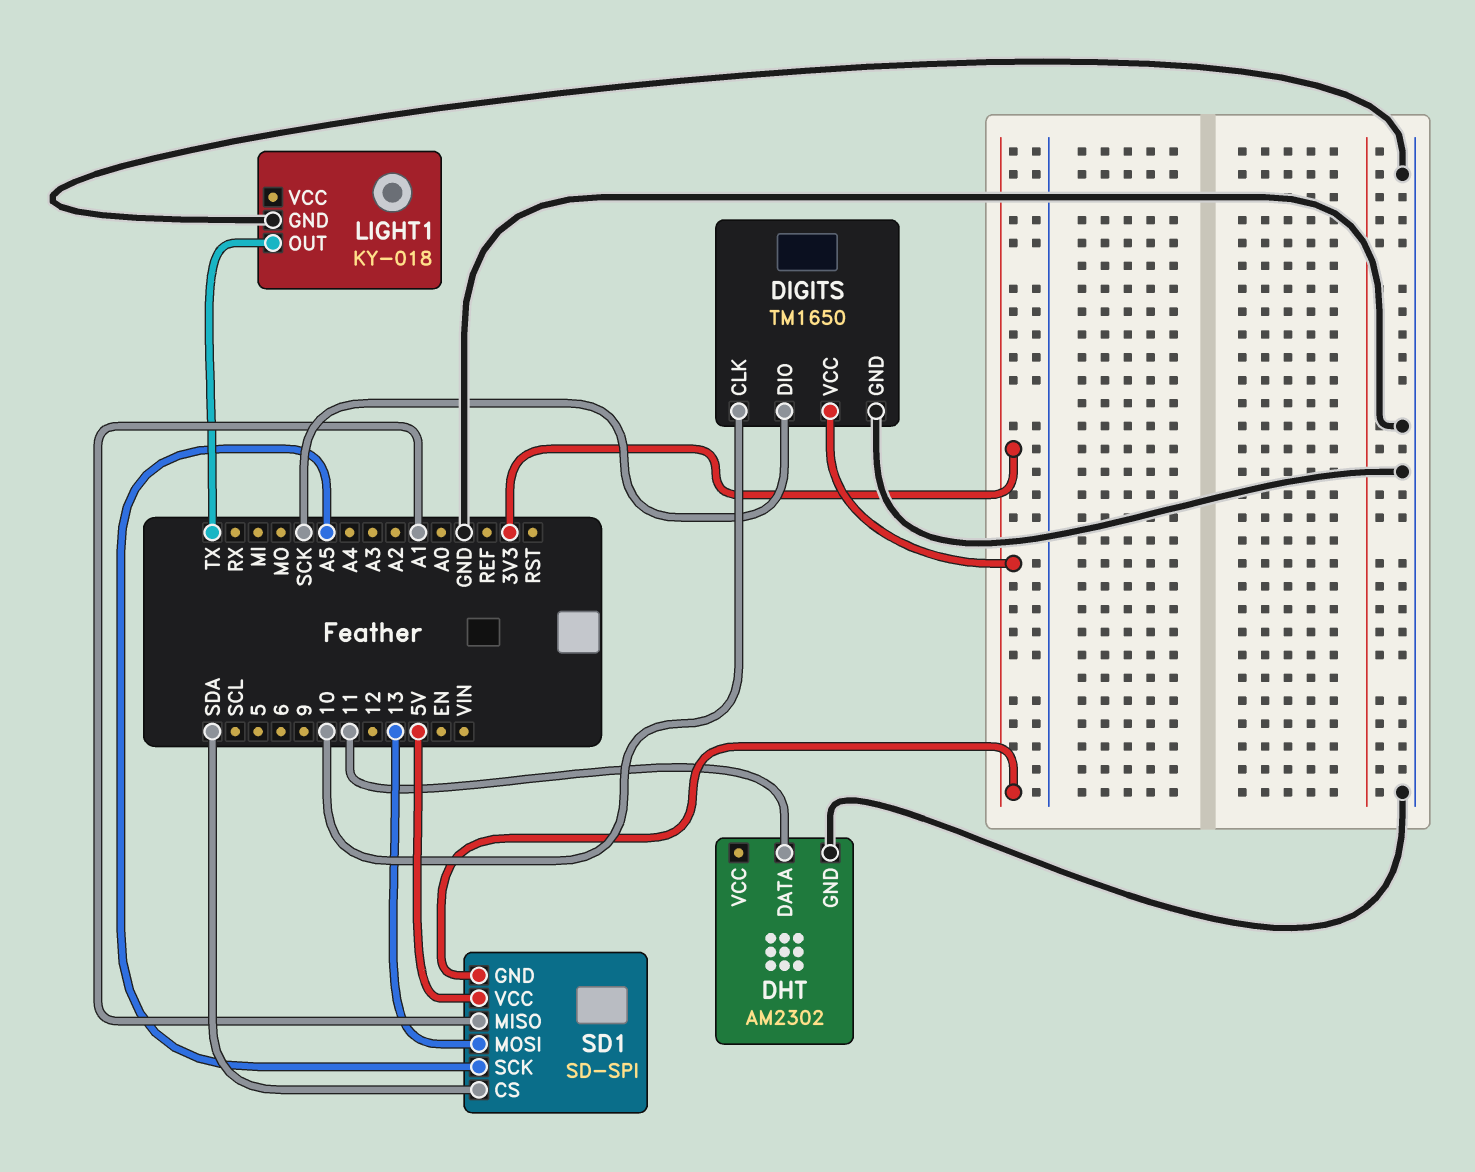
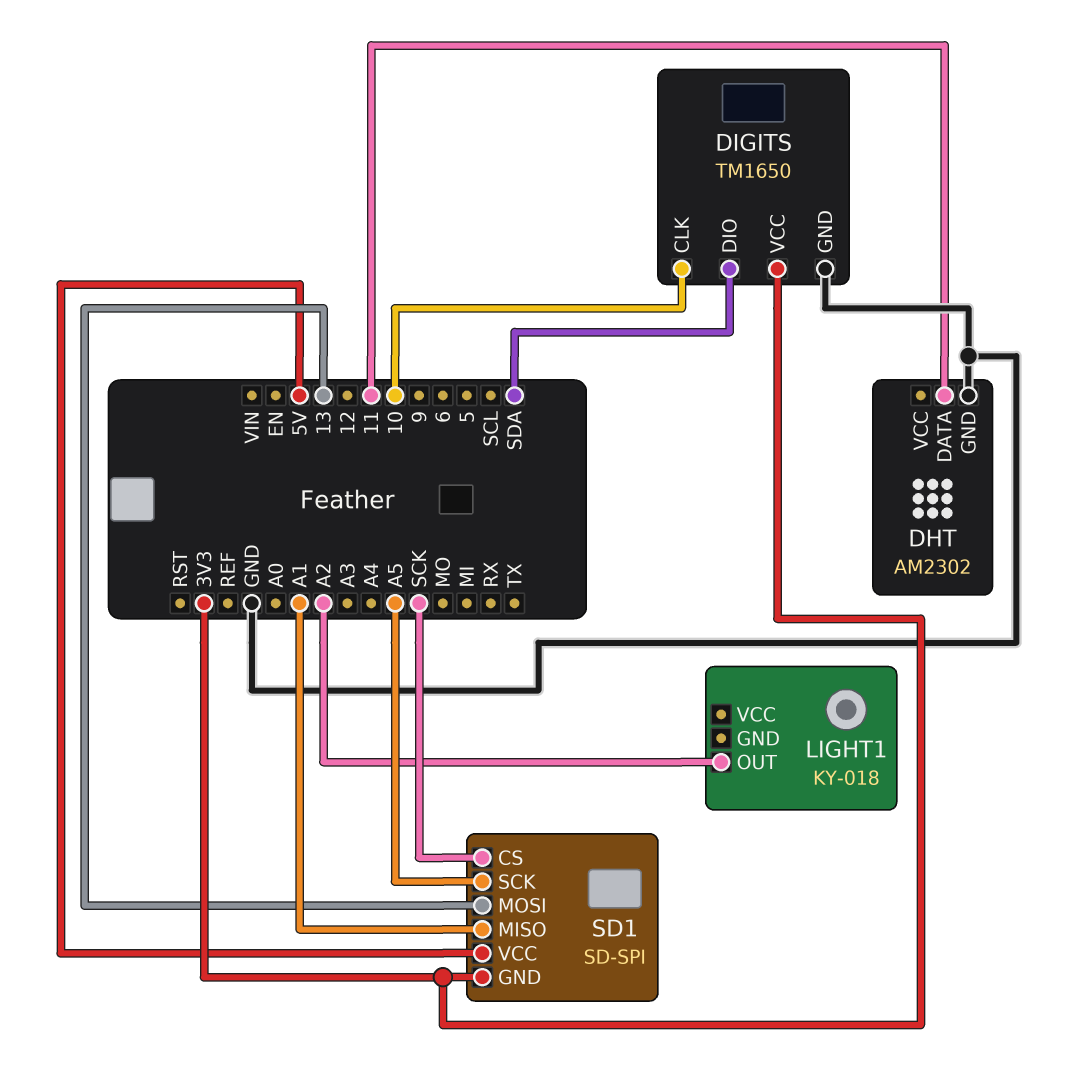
DIGITS pin DIO: SCK -> SDA
LIGHT1 pin GND: GND -> none
LIGHT1 pin OUT: TX -> A2
SD1 pin CS: SDA -> SCK

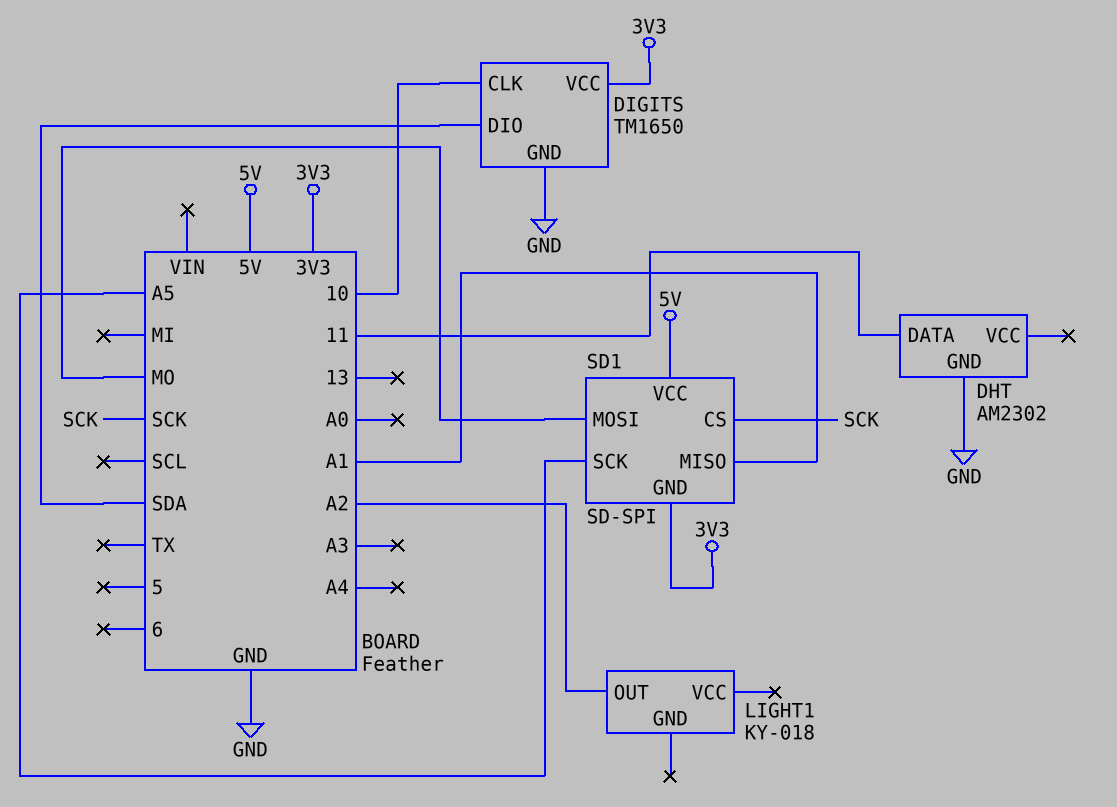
SD1 pin MOSI: 13 -> MO

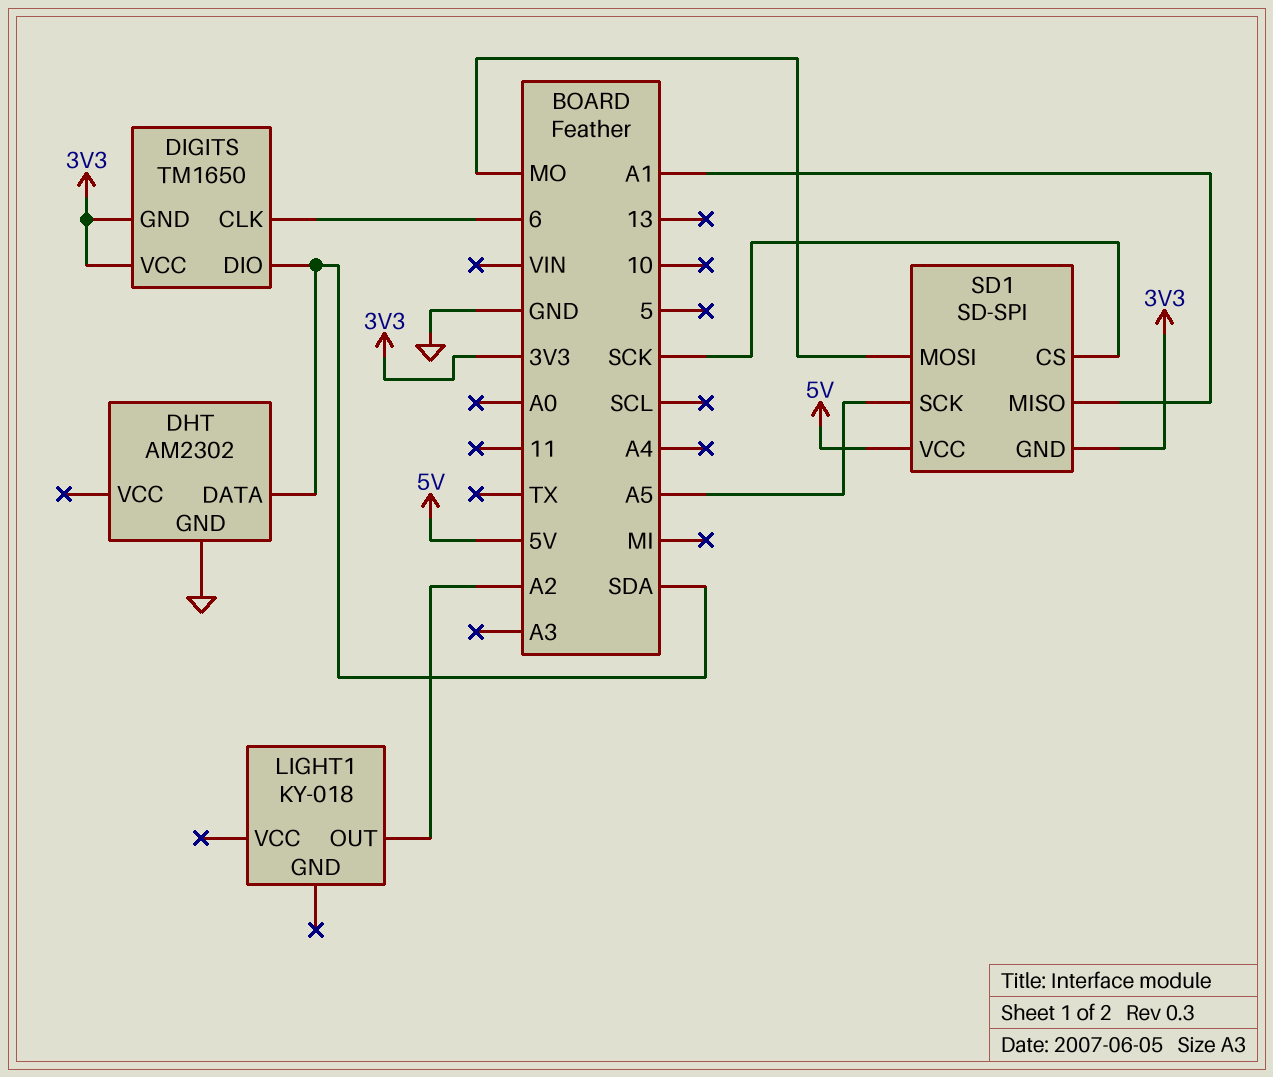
DHT pin DATA: 11 -> SDA
DIGITS pin CLK: 10 -> 6
DIGITS pin GND: GND -> 3V3

